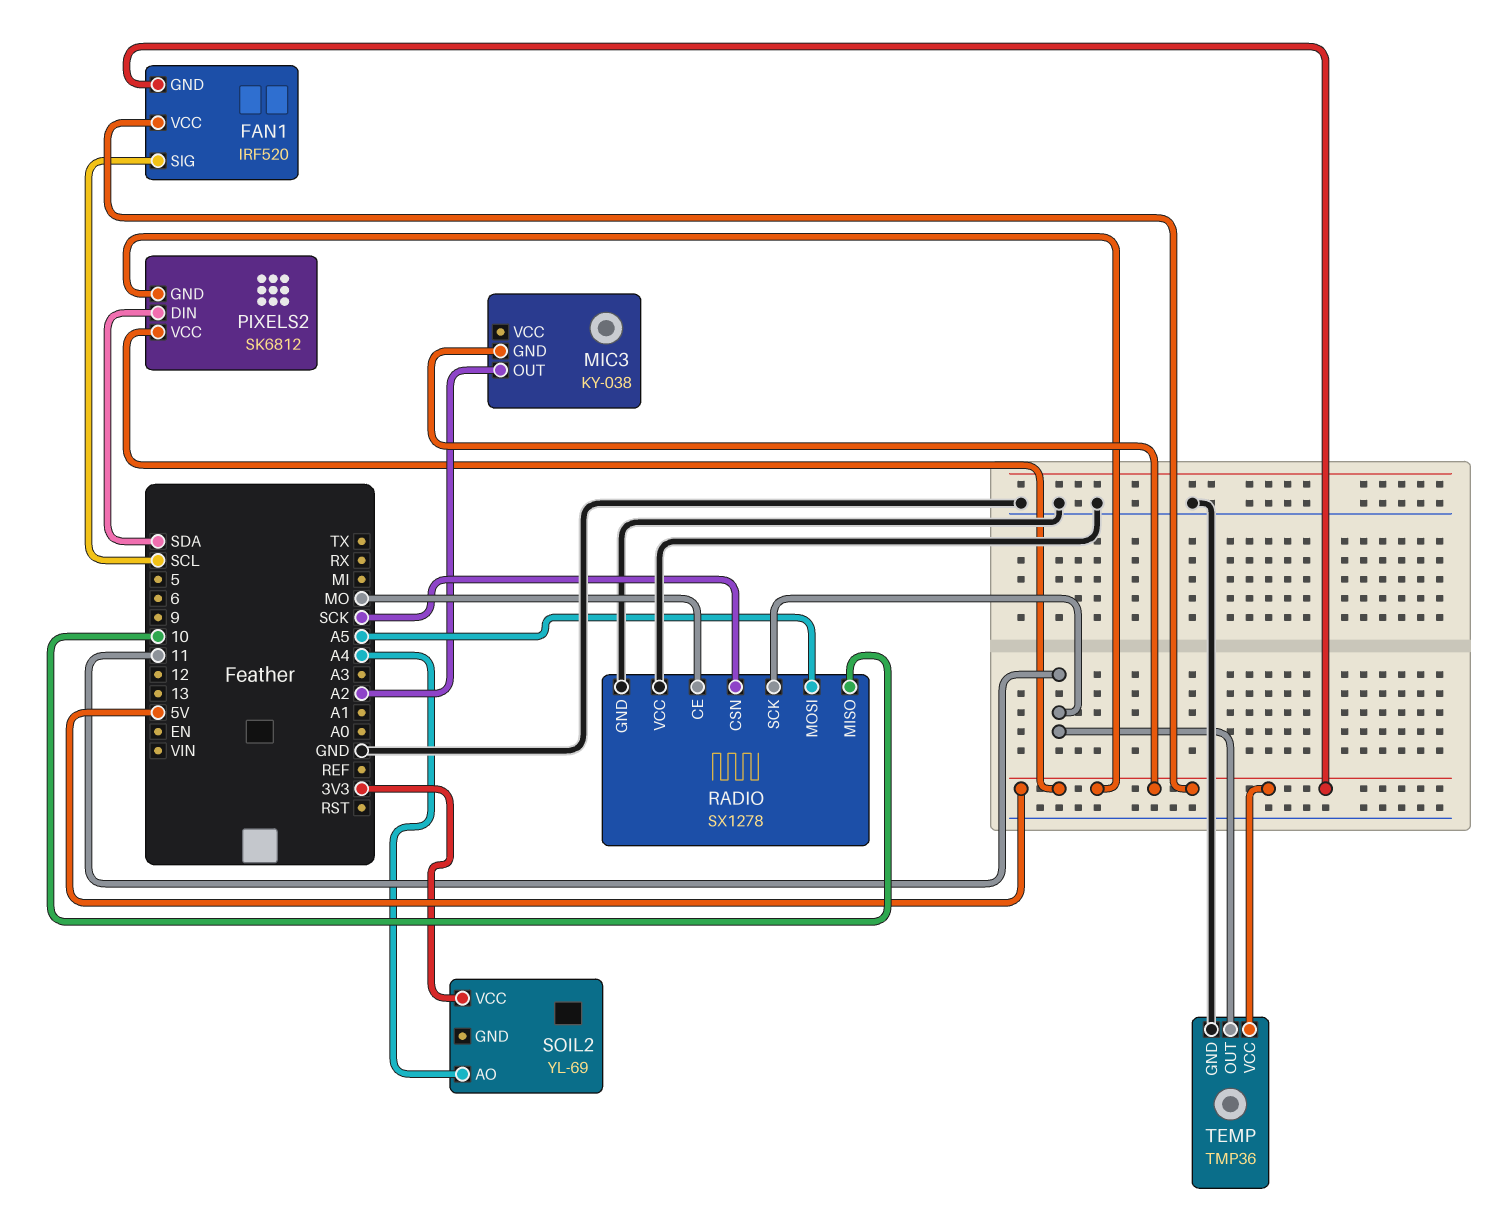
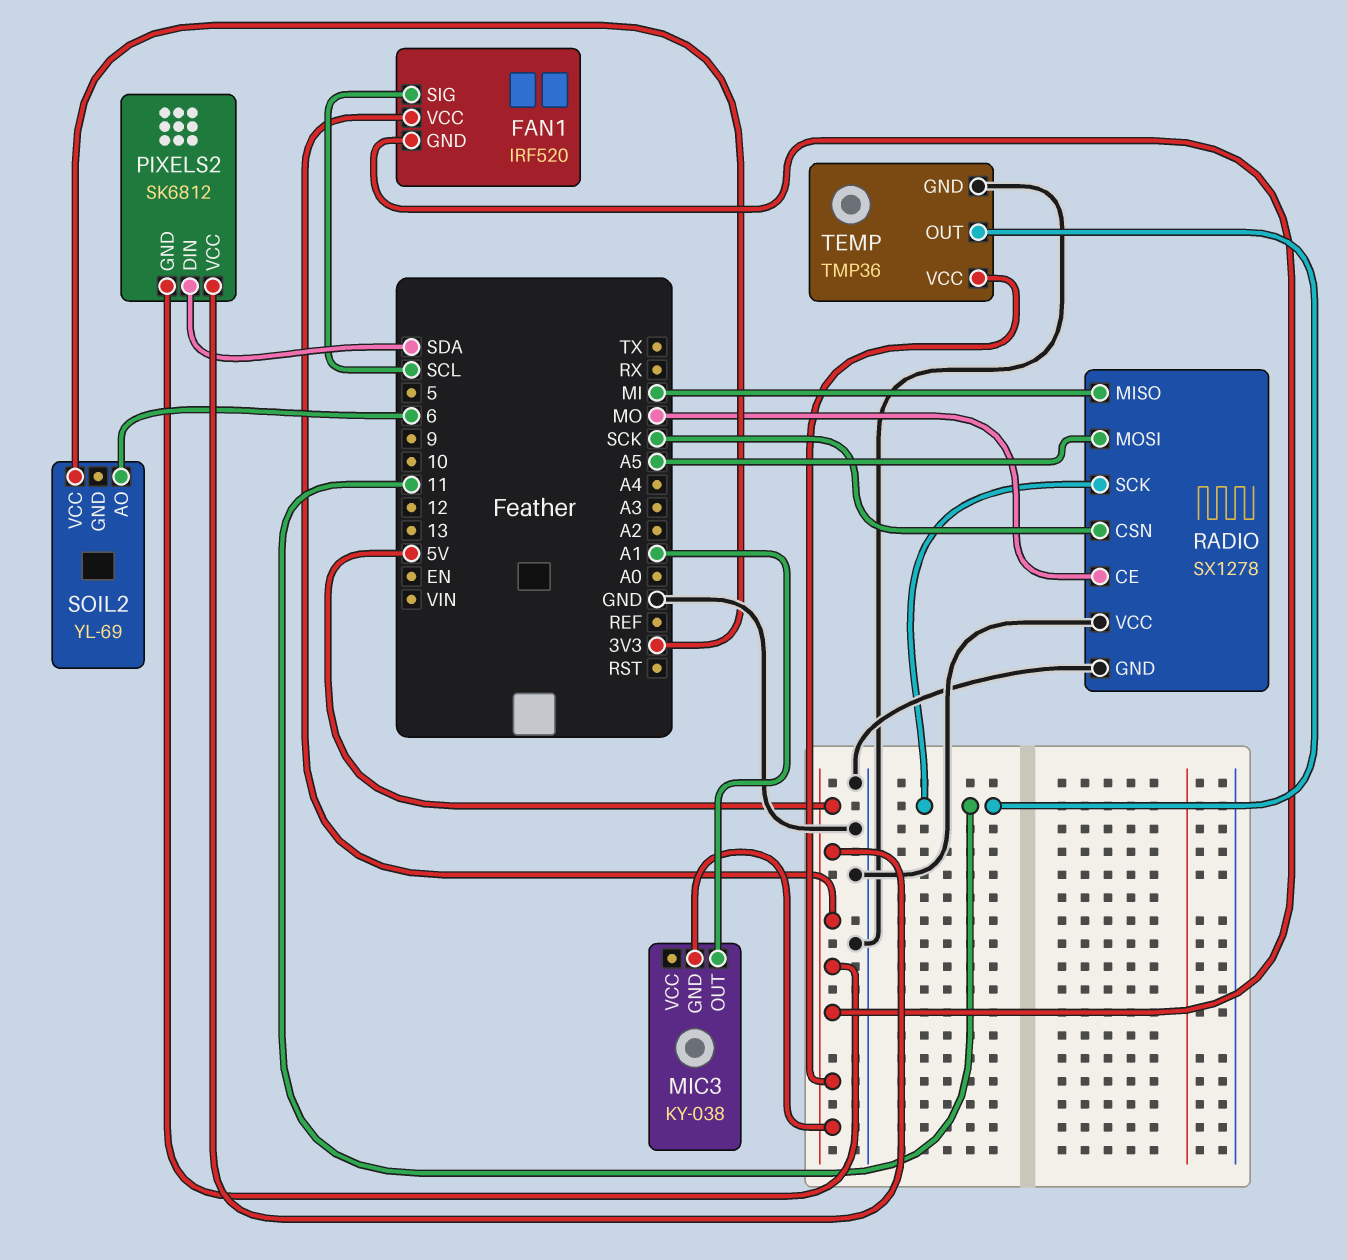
MIC3 pin OUT: A2 -> A1
RADIO pin MISO: 10 -> MI
SOIL2 pin AO: A4 -> 6

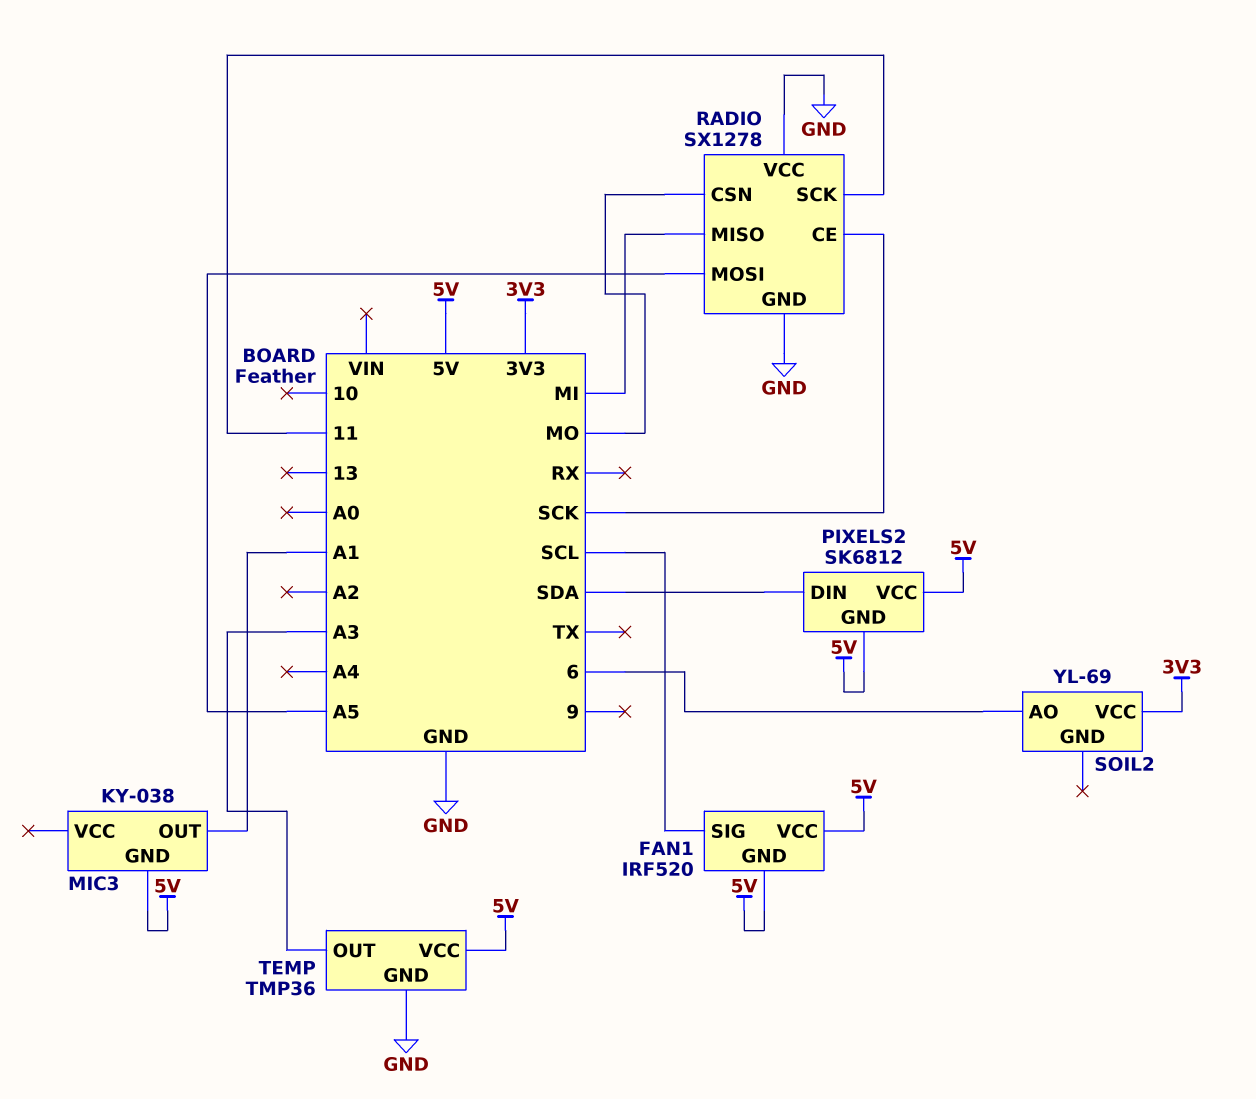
RADIO pin CE: MO -> SCK
RADIO pin CSN: SCK -> MO
TEMP pin OUT: 11 -> A3

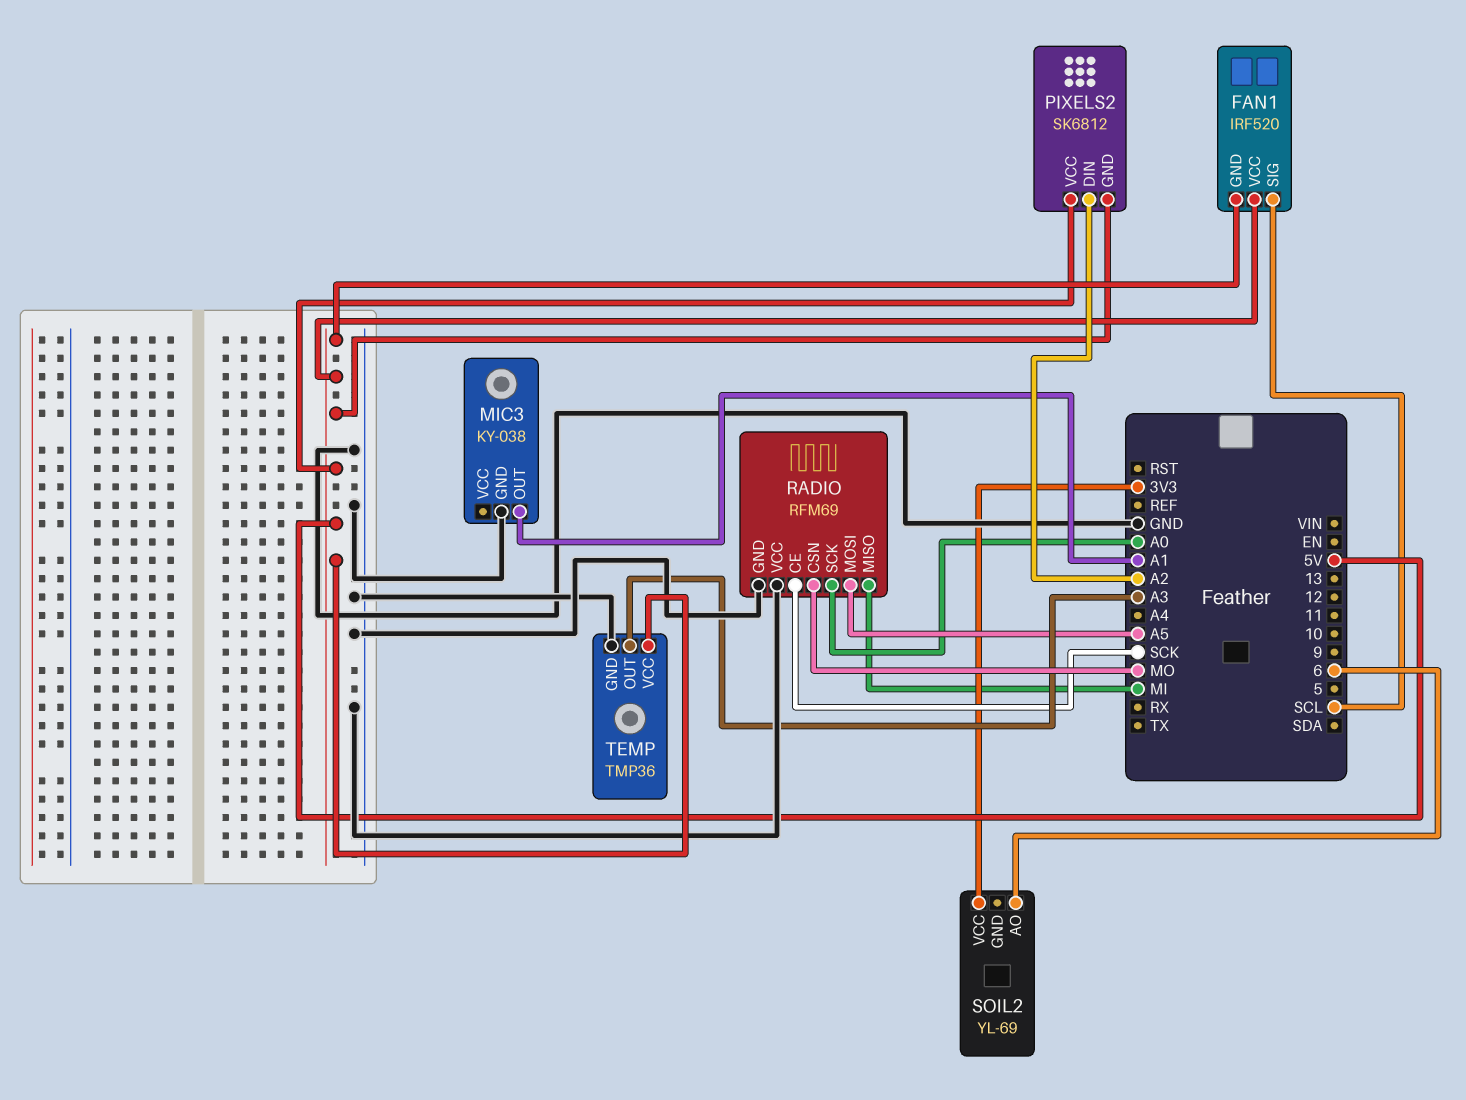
MIC3 pin GND: 5V -> GND
PIXELS2 pin DIN: SDA -> A2
RADIO: SX1278 -> RFM69
RADIO pin SCK: 11 -> A0

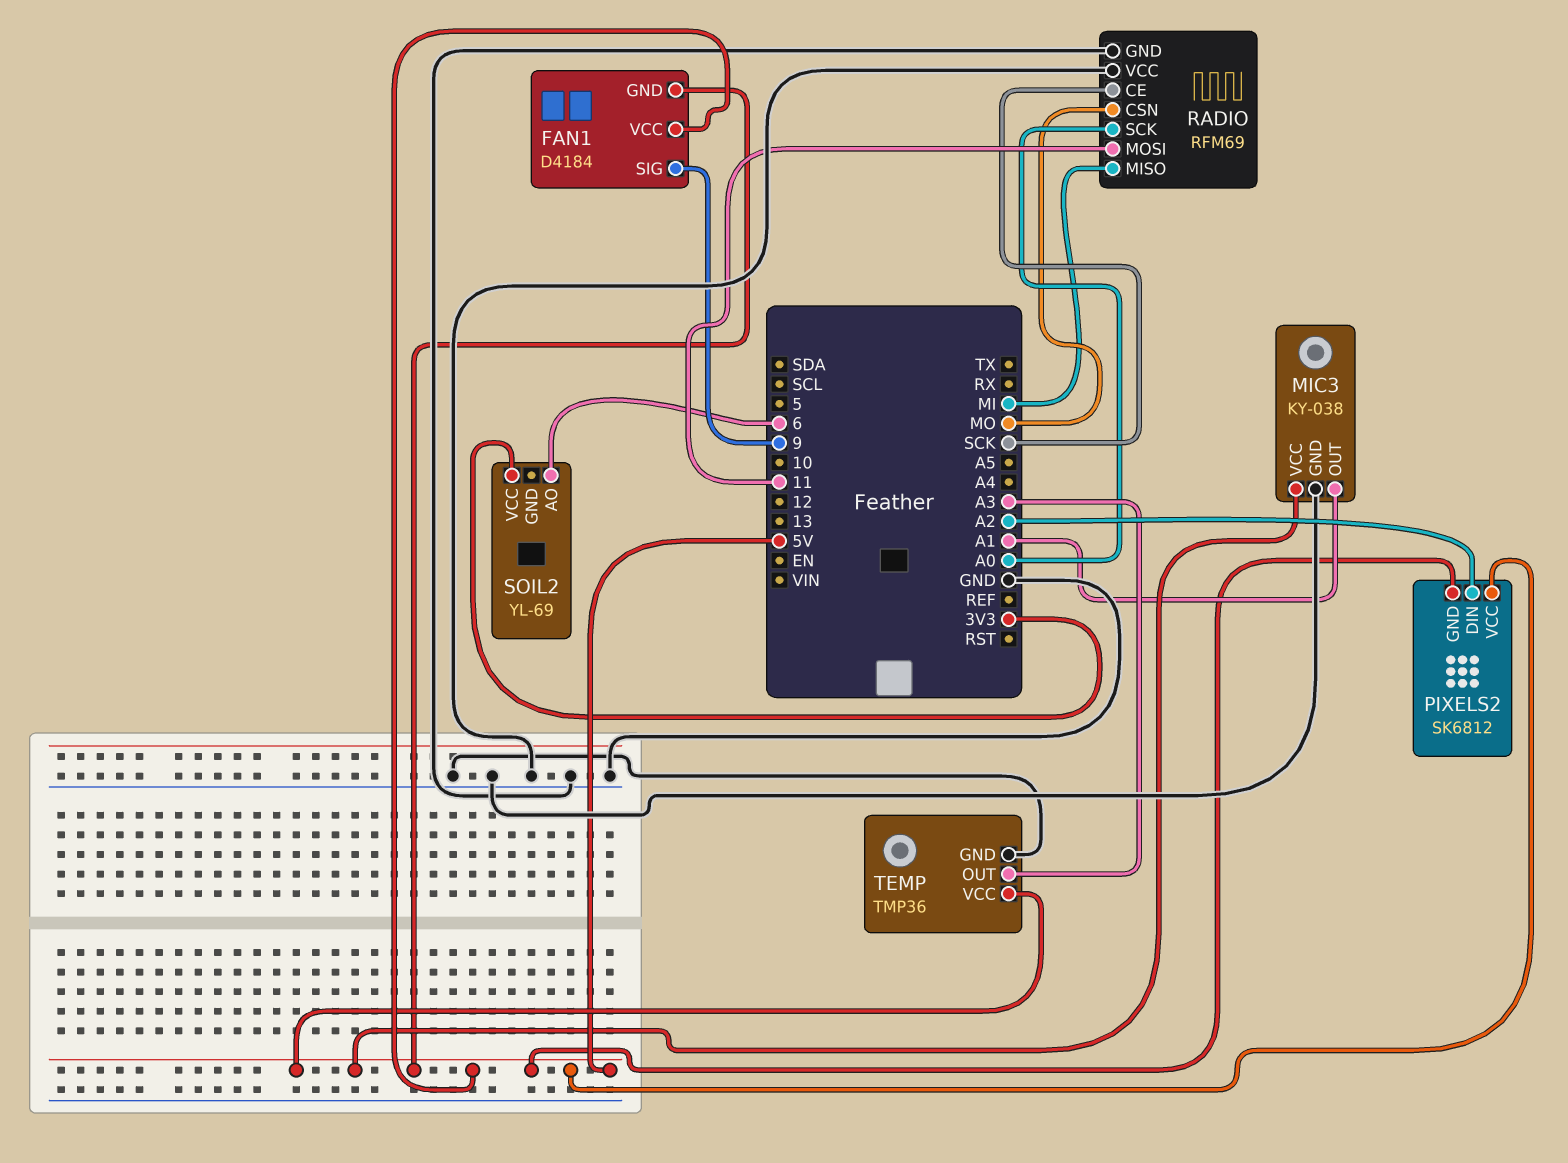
FAN1: IRF520 -> D4184
FAN1 pin SIG: SCL -> 9
MIC3 pin VCC: none -> 5V
RADIO pin MOSI: A5 -> 11

